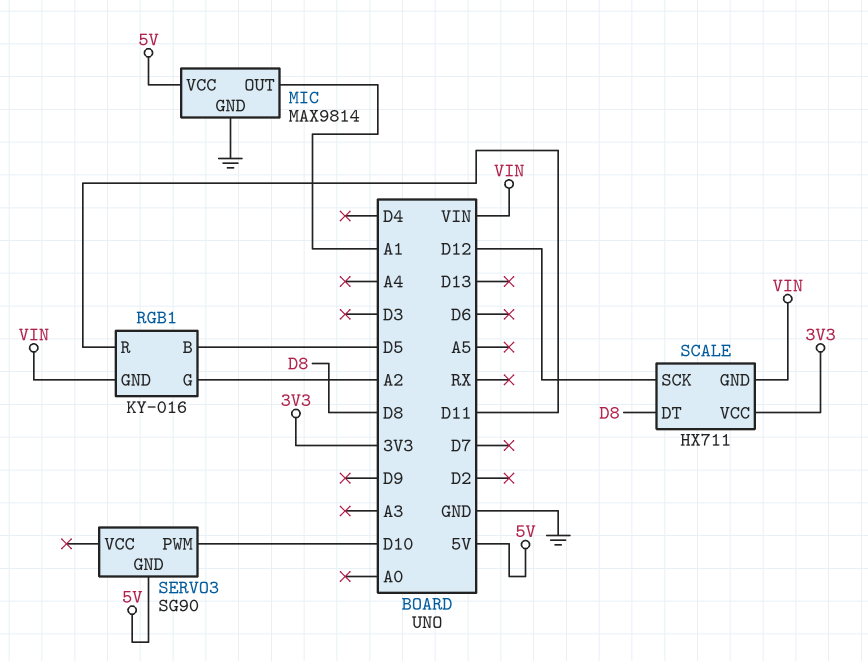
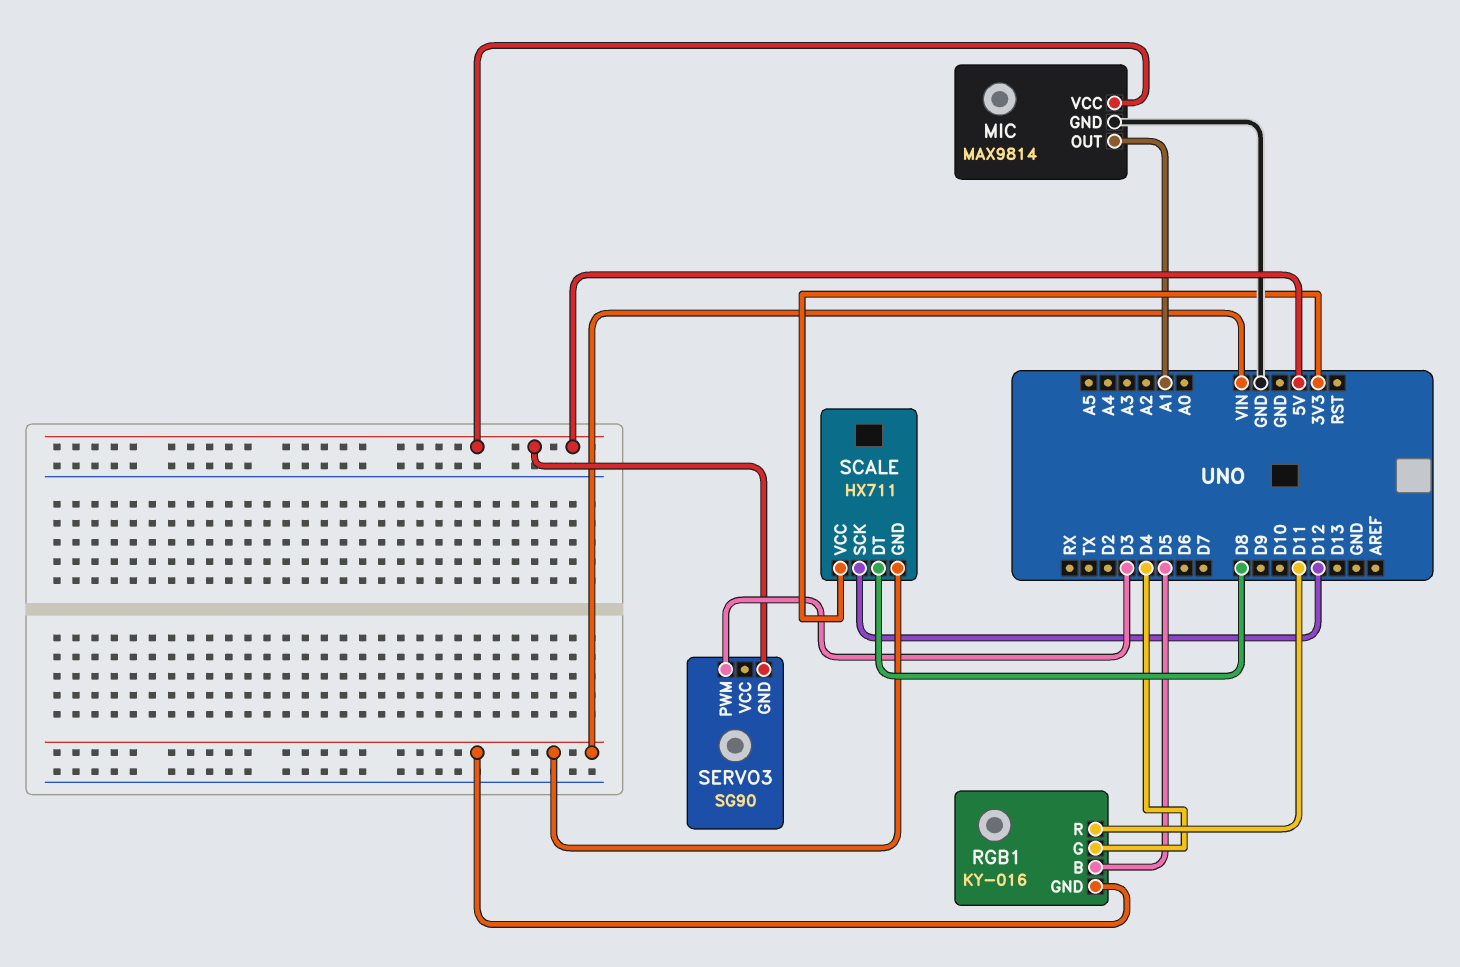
RGB1 pin G: A2 -> D4
SERVO3 pin PWM: D10 -> D3

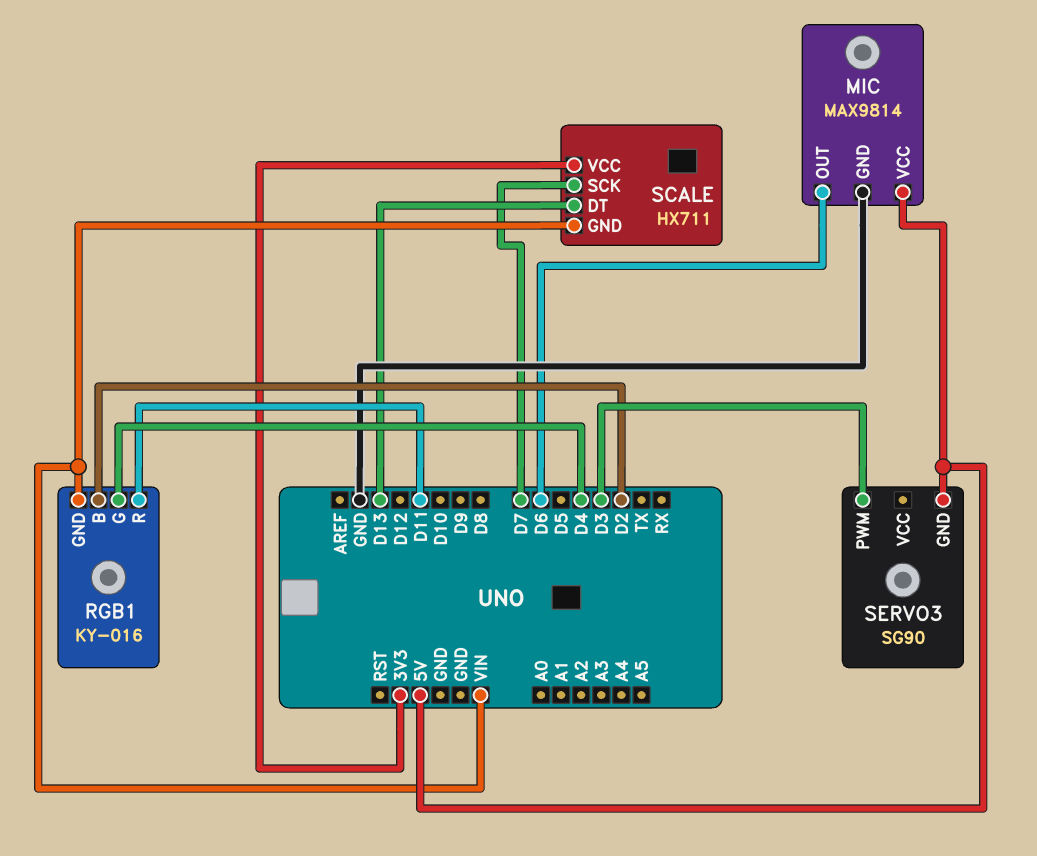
MIC pin OUT: A1 -> D6
RGB1 pin B: D5 -> D2
SCALE pin DT: D8 -> D13
SCALE pin SCK: D12 -> D7

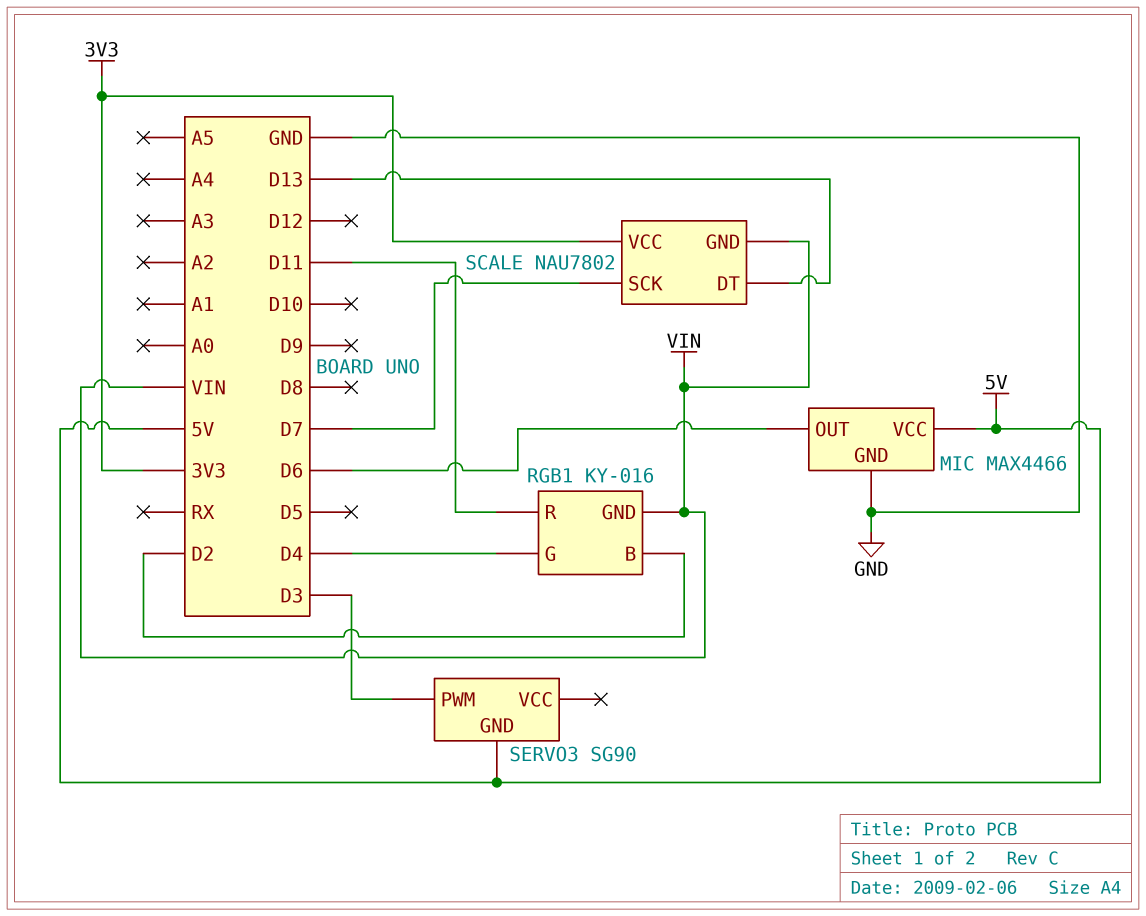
MIC: MAX9814 -> MAX4466
SCALE: HX711 -> NAU7802

